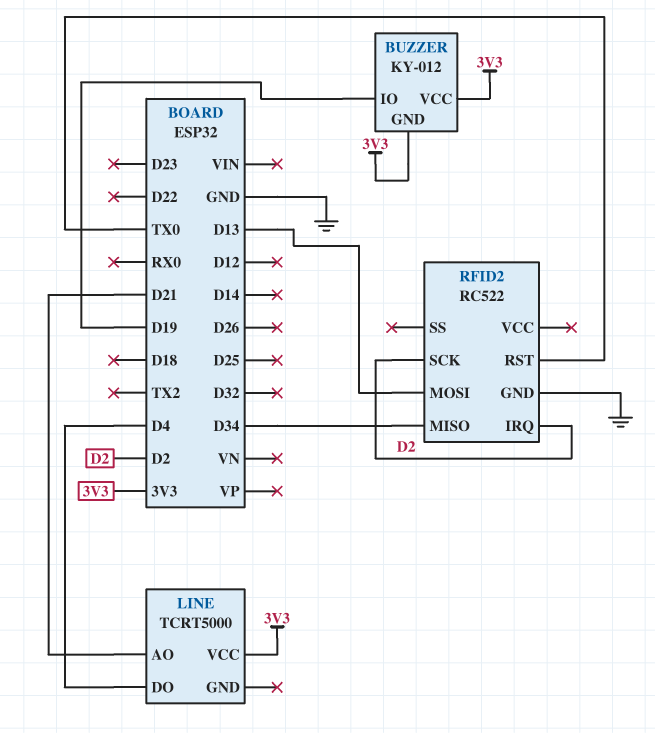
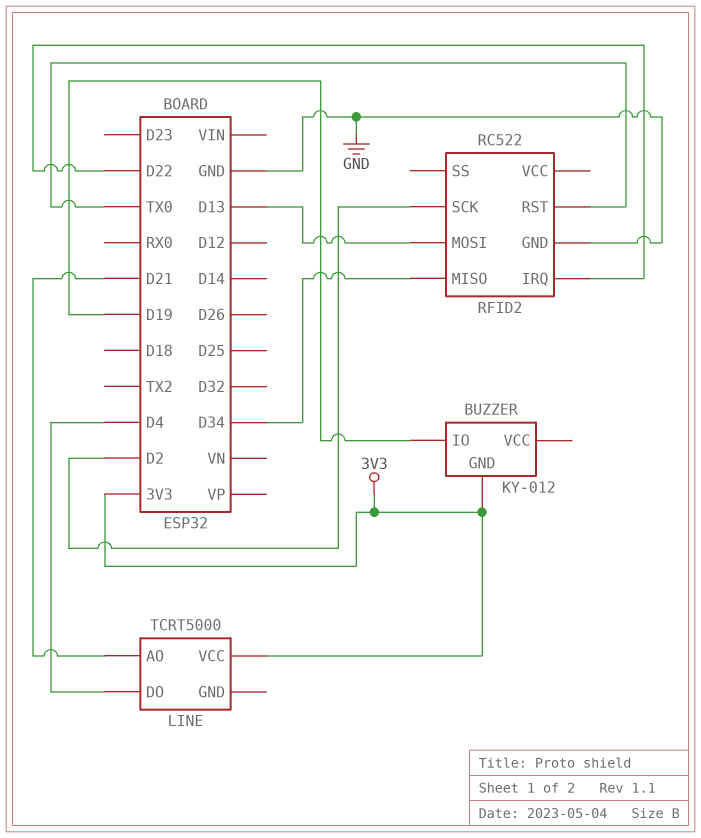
BUZZER pin VCC: 3V3 -> none
RFID2 pin IRQ: D2 -> D22

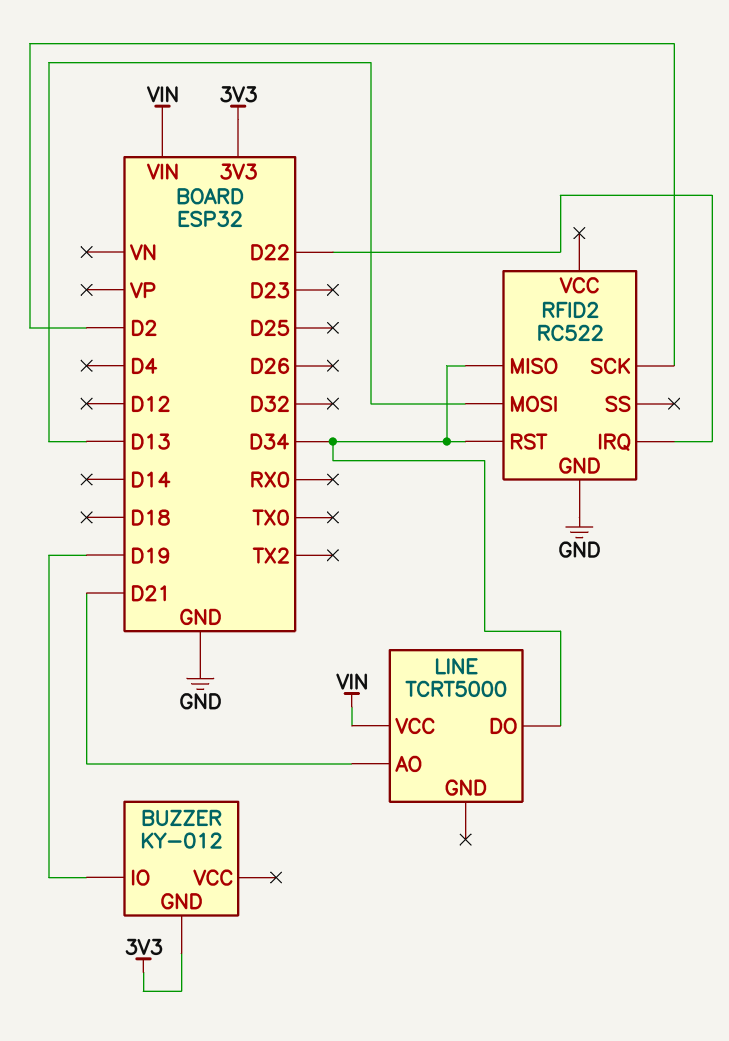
LINE pin DO: D4 -> D34
LINE pin VCC: 3V3 -> VIN
RFID2 pin RST: TX0 -> D34

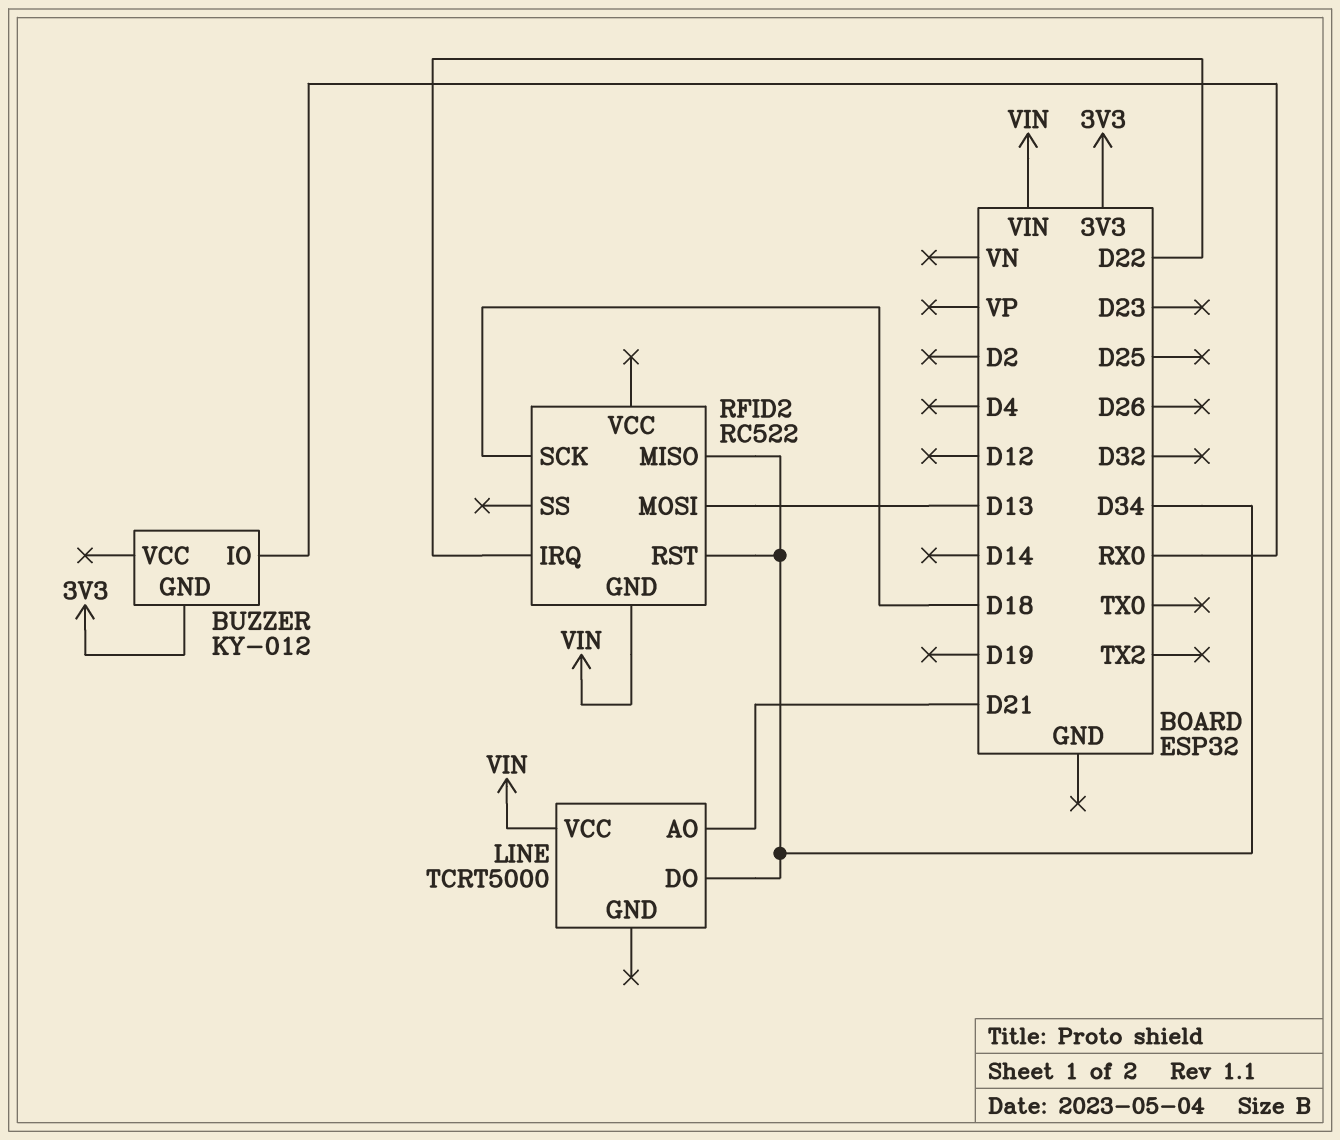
BUZZER pin IO: D19 -> RX0
RFID2 pin GND: GND -> VIN
RFID2 pin SCK: D2 -> D18

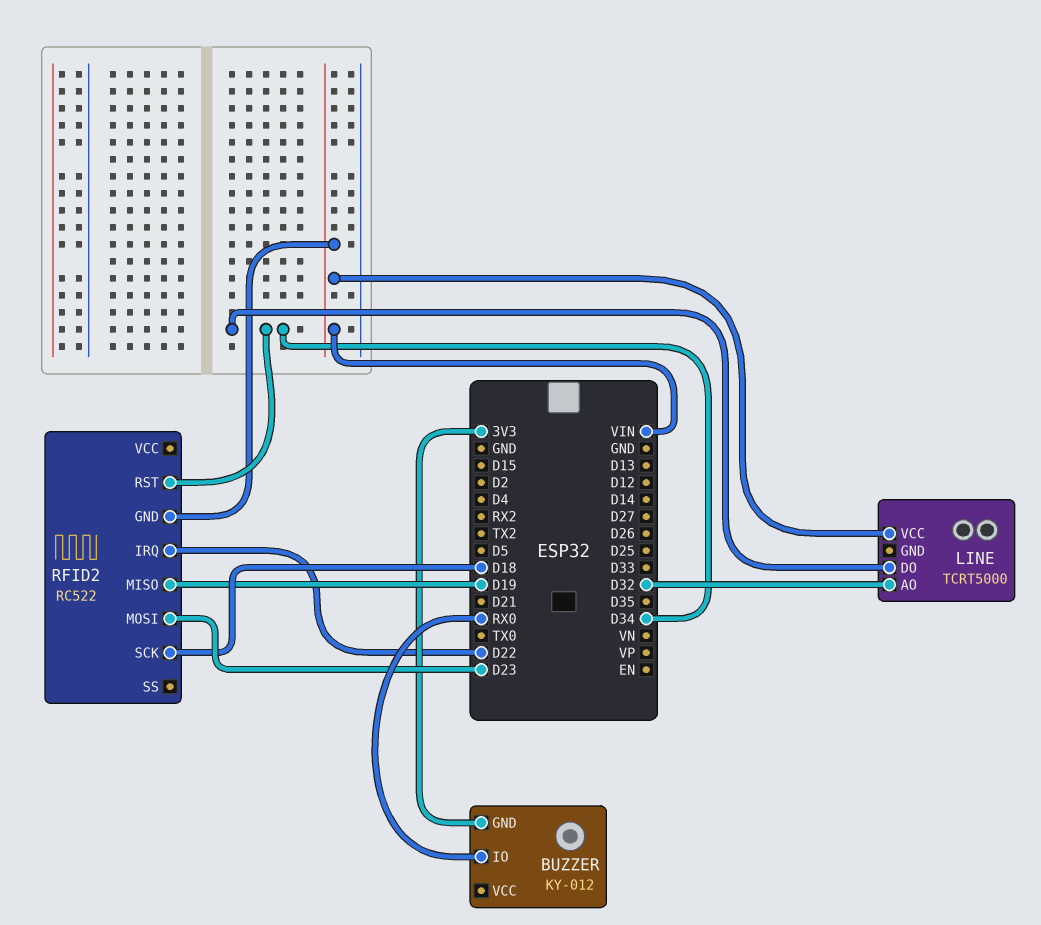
LINE pin AO: D21 -> D32
RFID2 pin MISO: D34 -> D19
RFID2 pin MOSI: D13 -> D23

